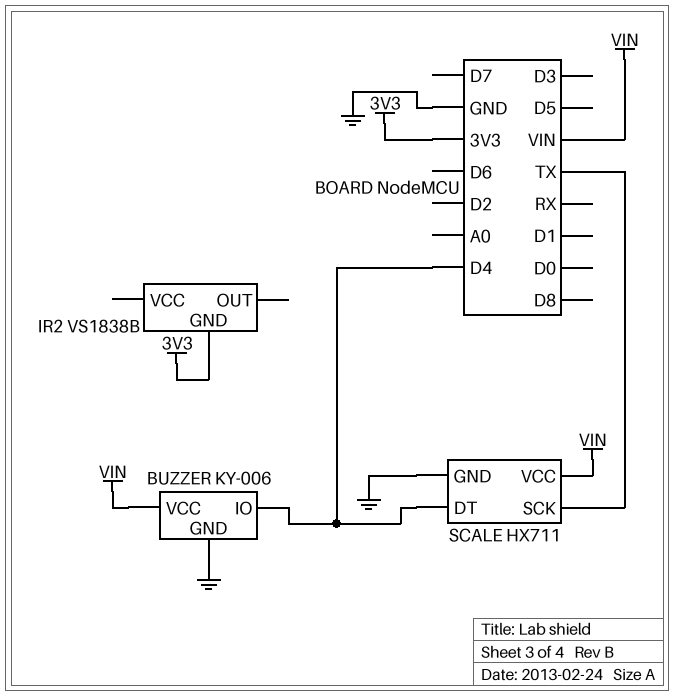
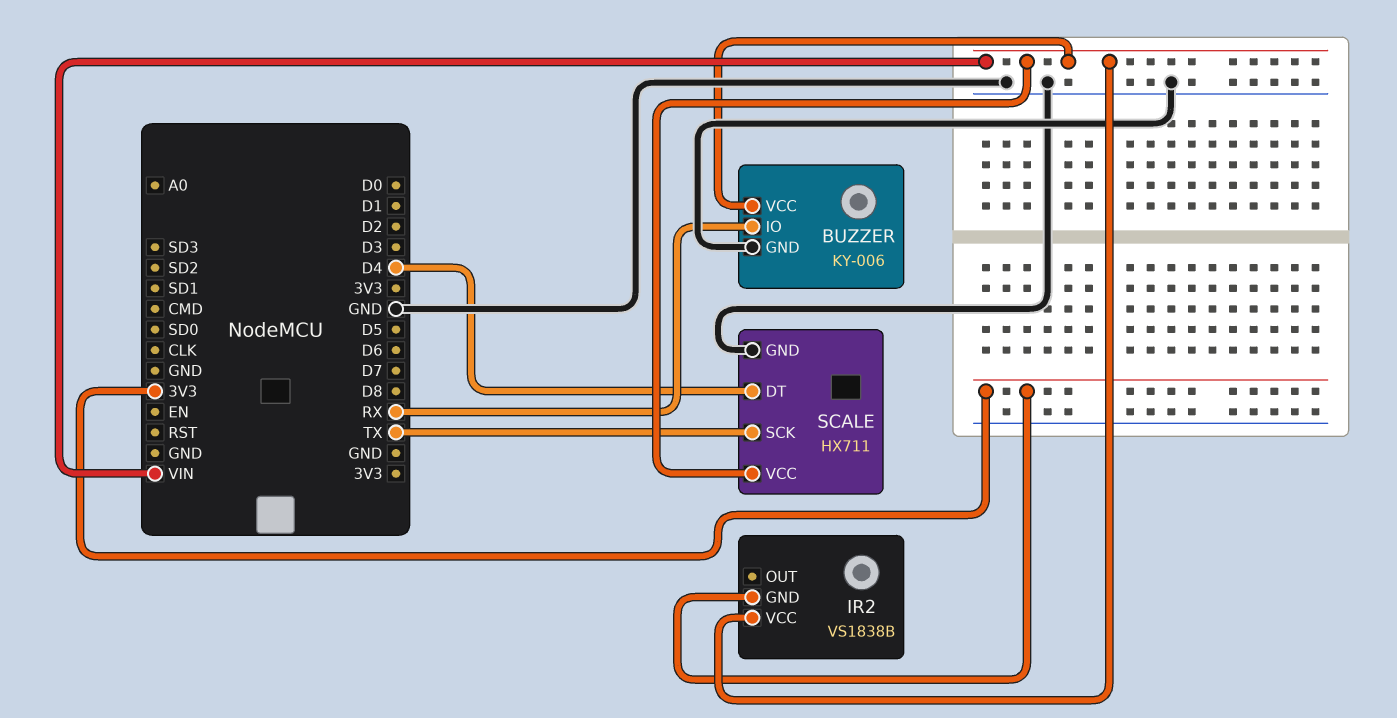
BUZZER pin IO: D4 -> RX
IR2 pin VCC: none -> VIN

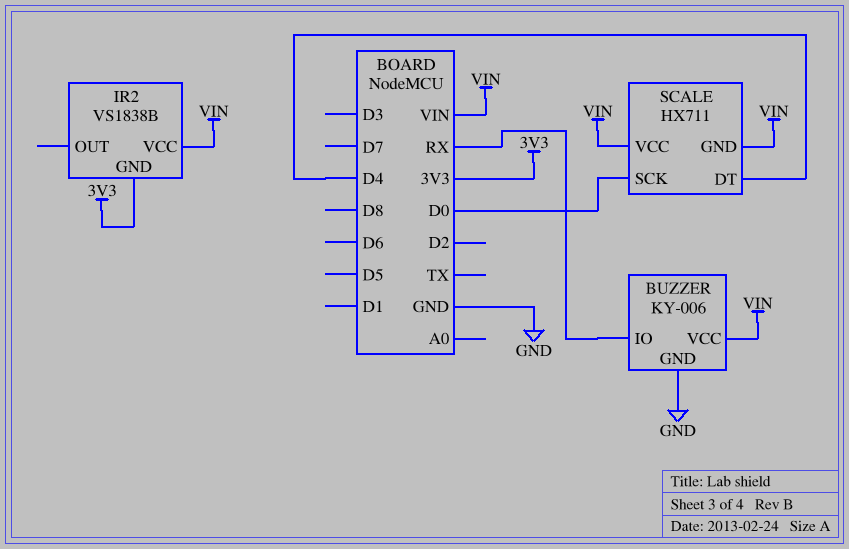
SCALE pin GND: GND -> VIN
SCALE pin SCK: TX -> D0

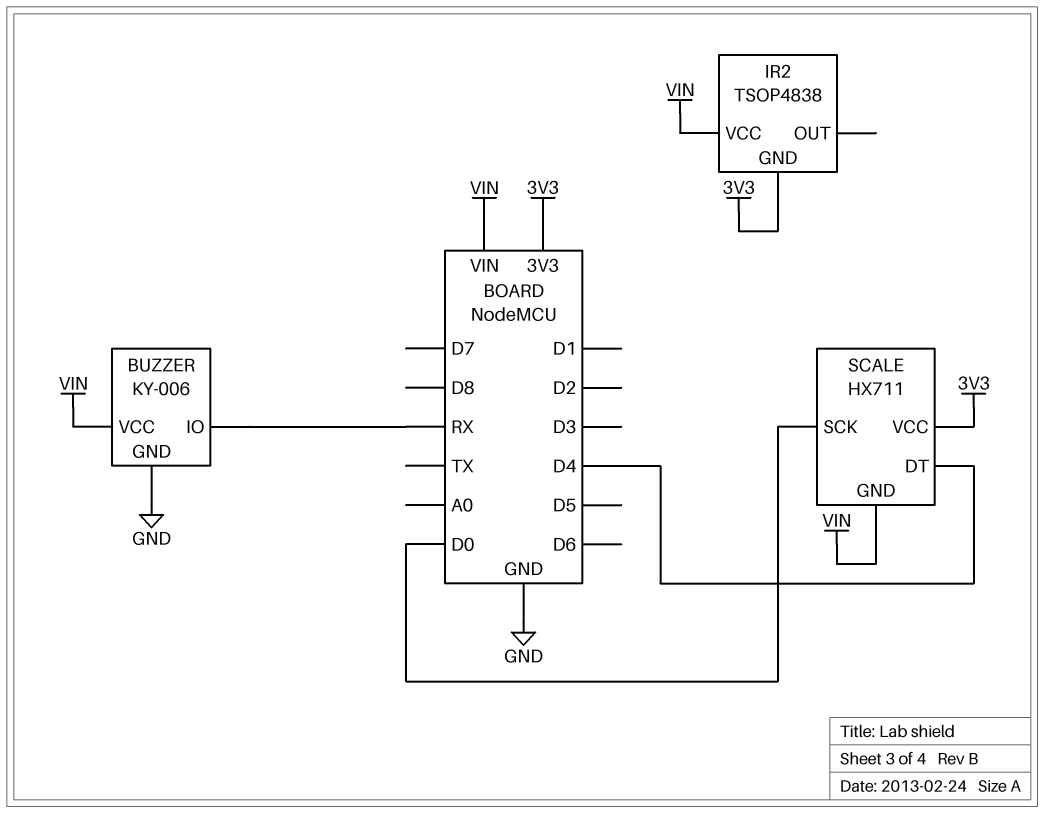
IR2: VS1838B -> TSOP4838
SCALE pin VCC: VIN -> 3V3

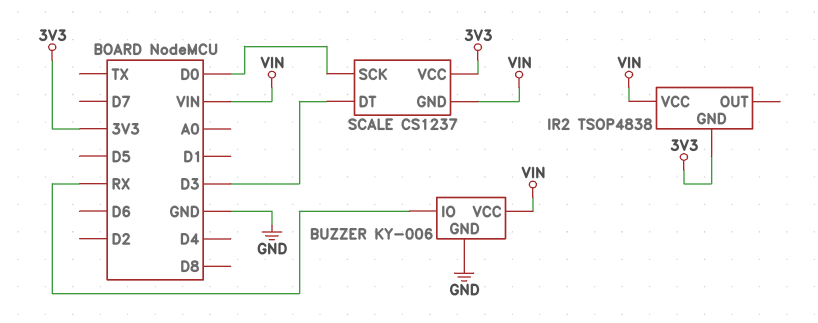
SCALE: HX711 -> CS1237
SCALE pin DT: D4 -> D3

